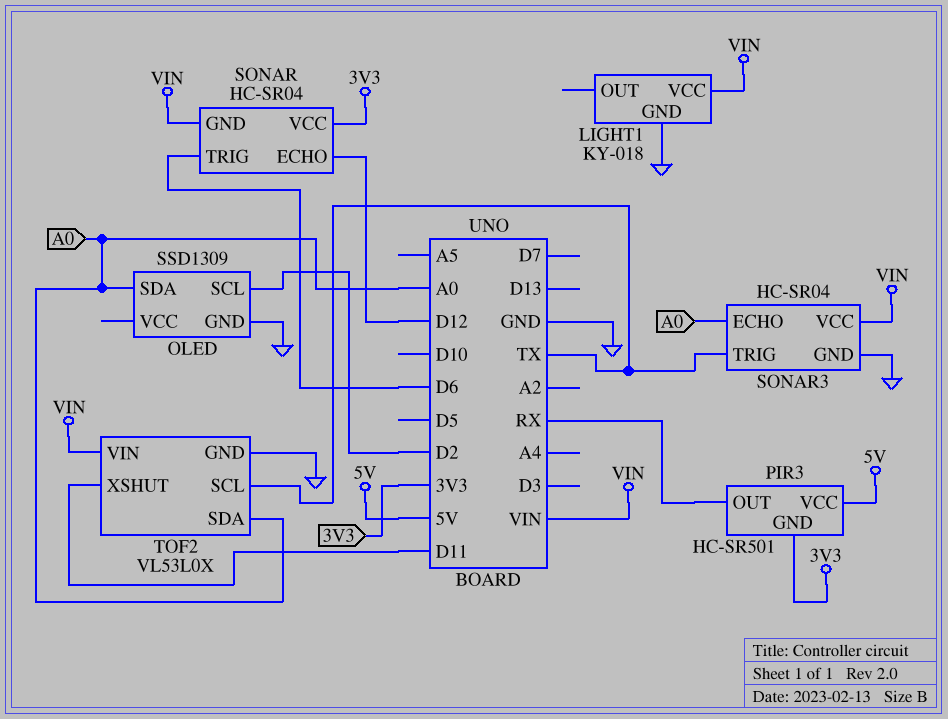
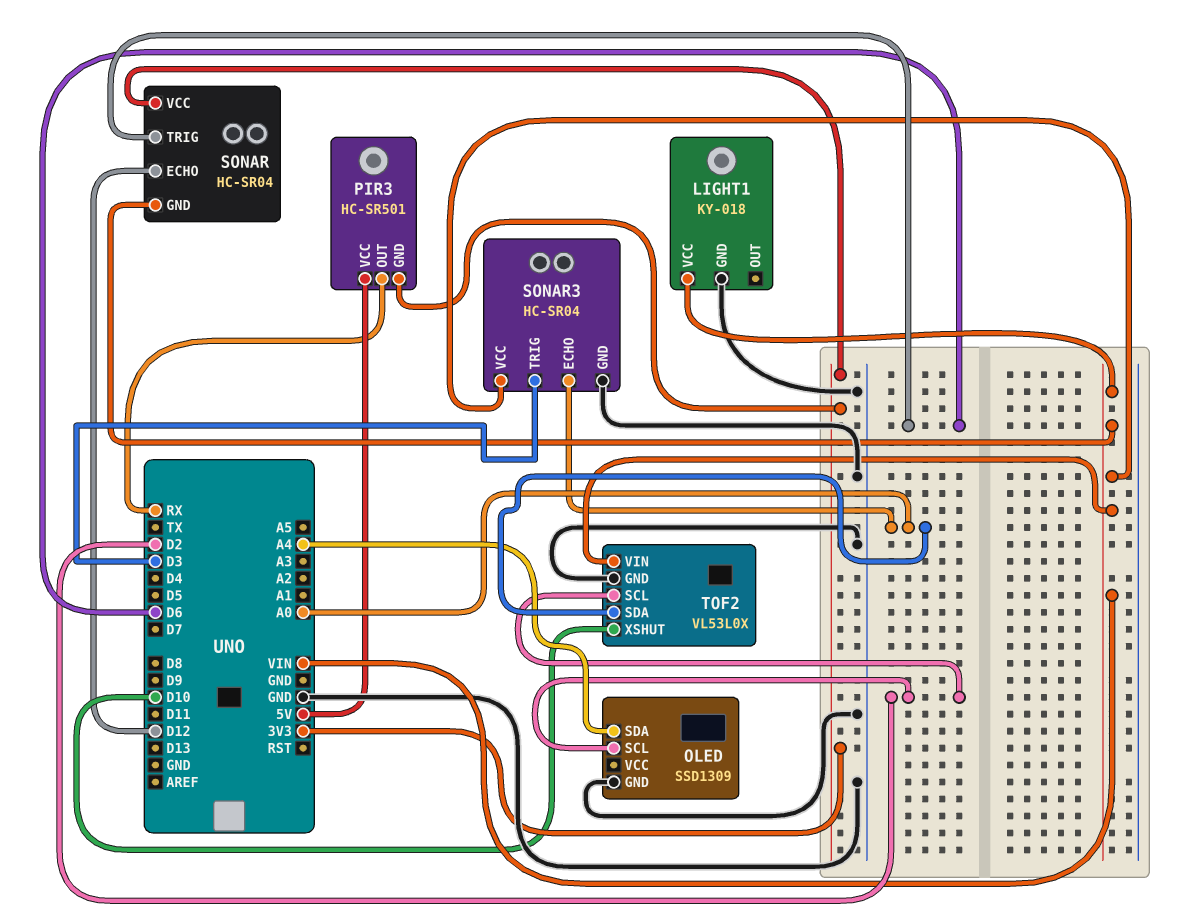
OLED pin SDA: A0 -> A4
SONAR3 pin TRIG: TX -> D3
TOF2 pin SCL: TX -> D2
TOF2 pin XSHUT: D11 -> D10

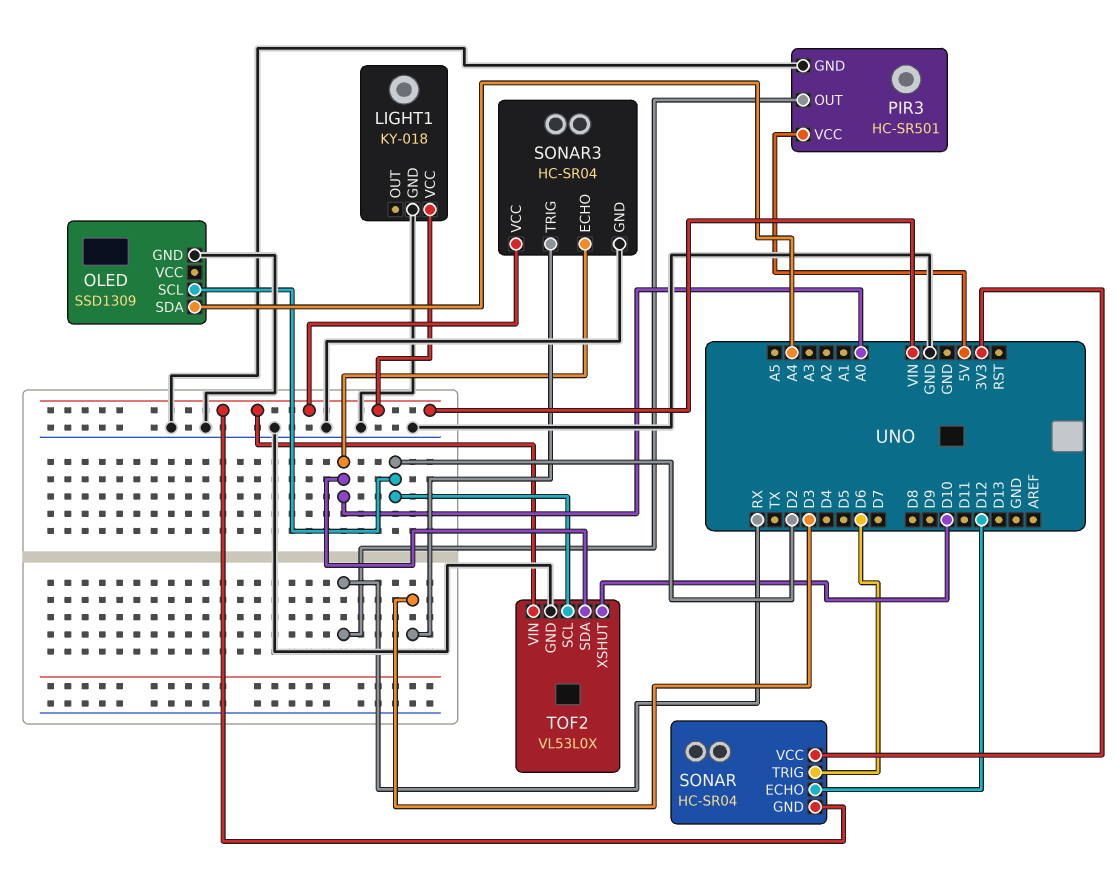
PIR3 pin GND: 3V3 -> GND

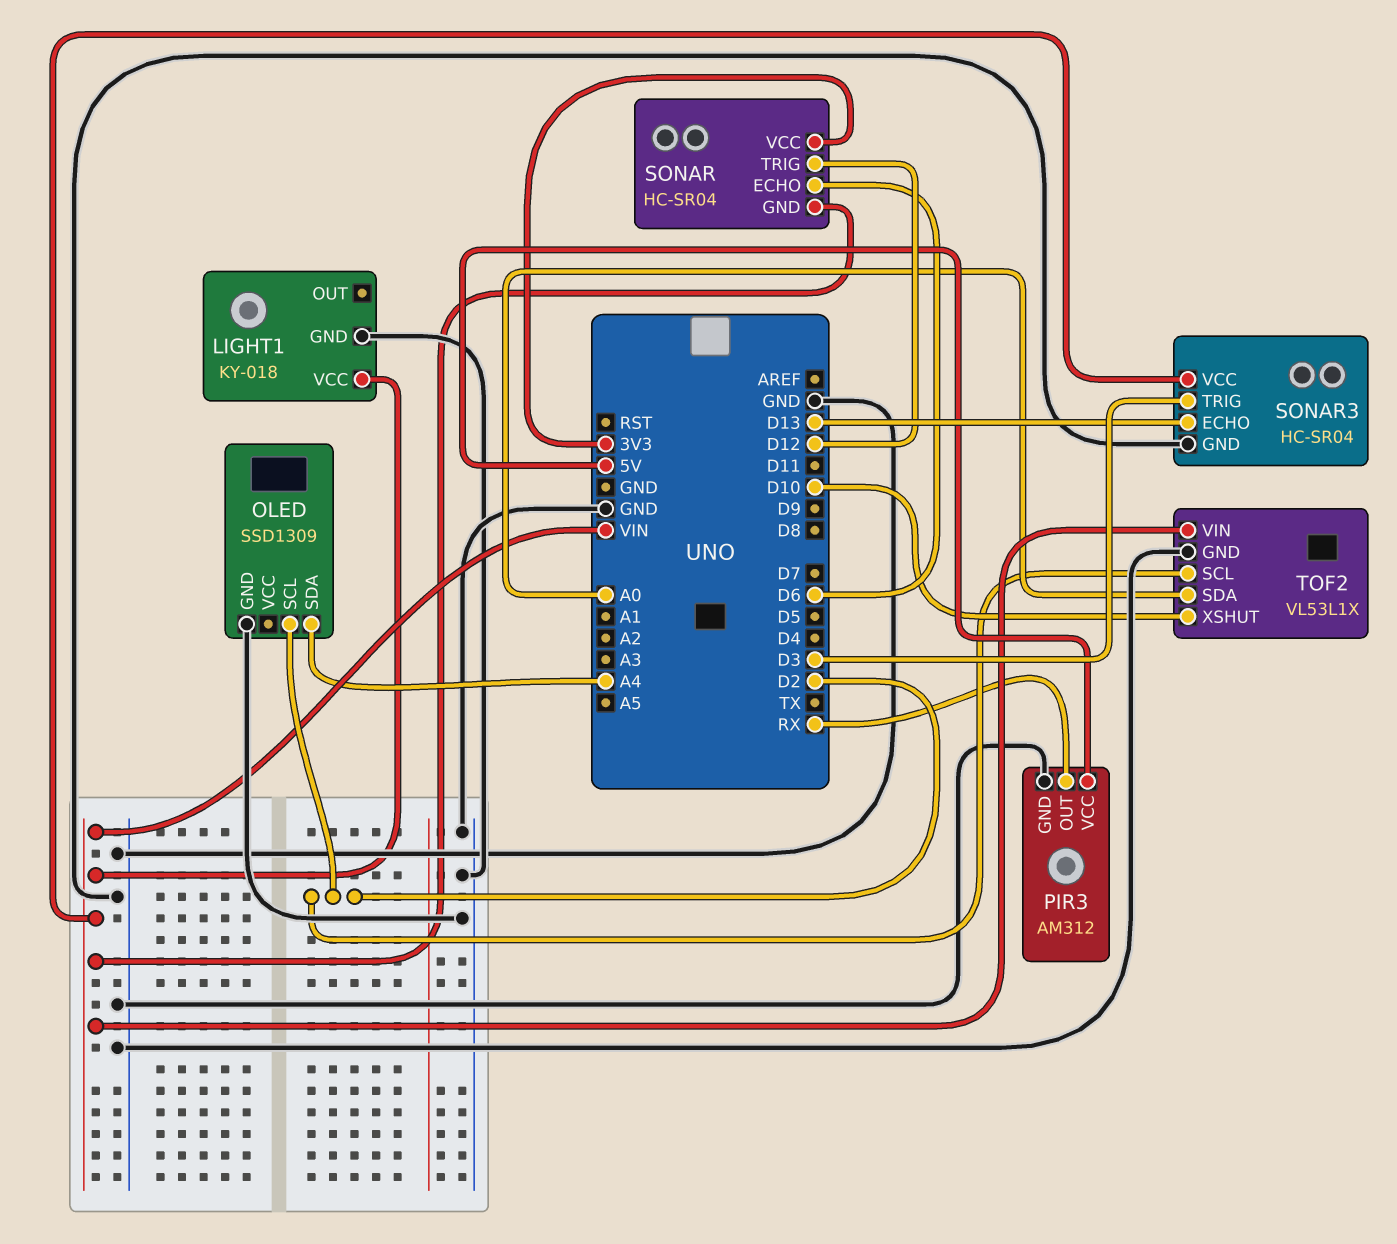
PIR3: HC-SR501 -> AM312
SONAR pin ECHO: D12 -> D6
SONAR pin TRIG: D6 -> D12
SONAR3 pin ECHO: A0 -> D13
TOF2: VL53L0X -> VL53L1X

